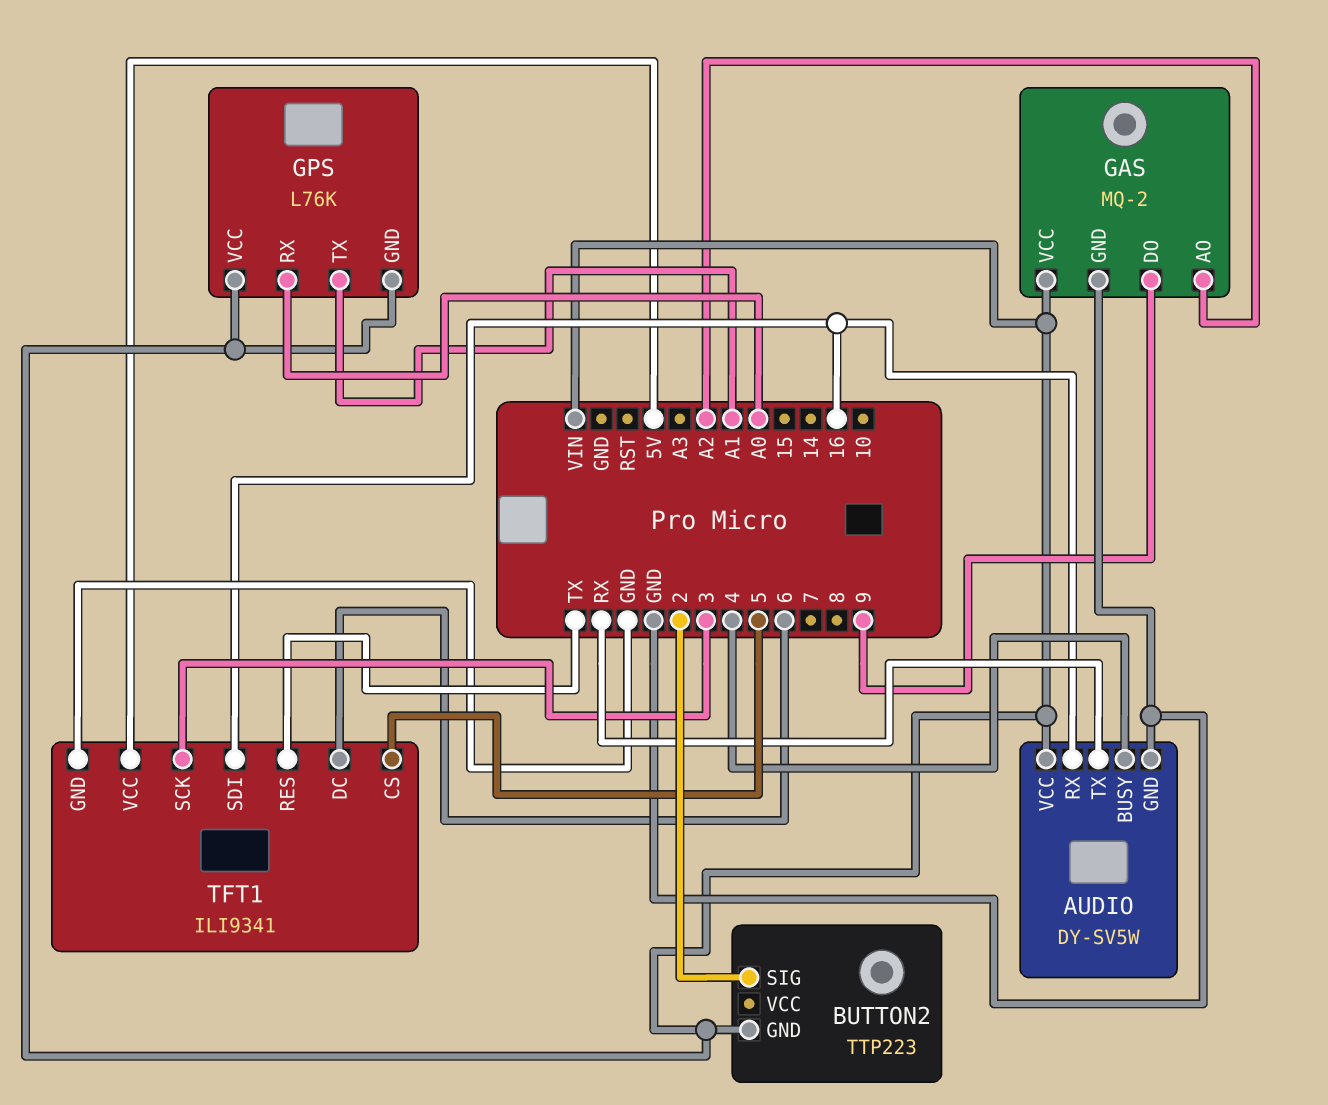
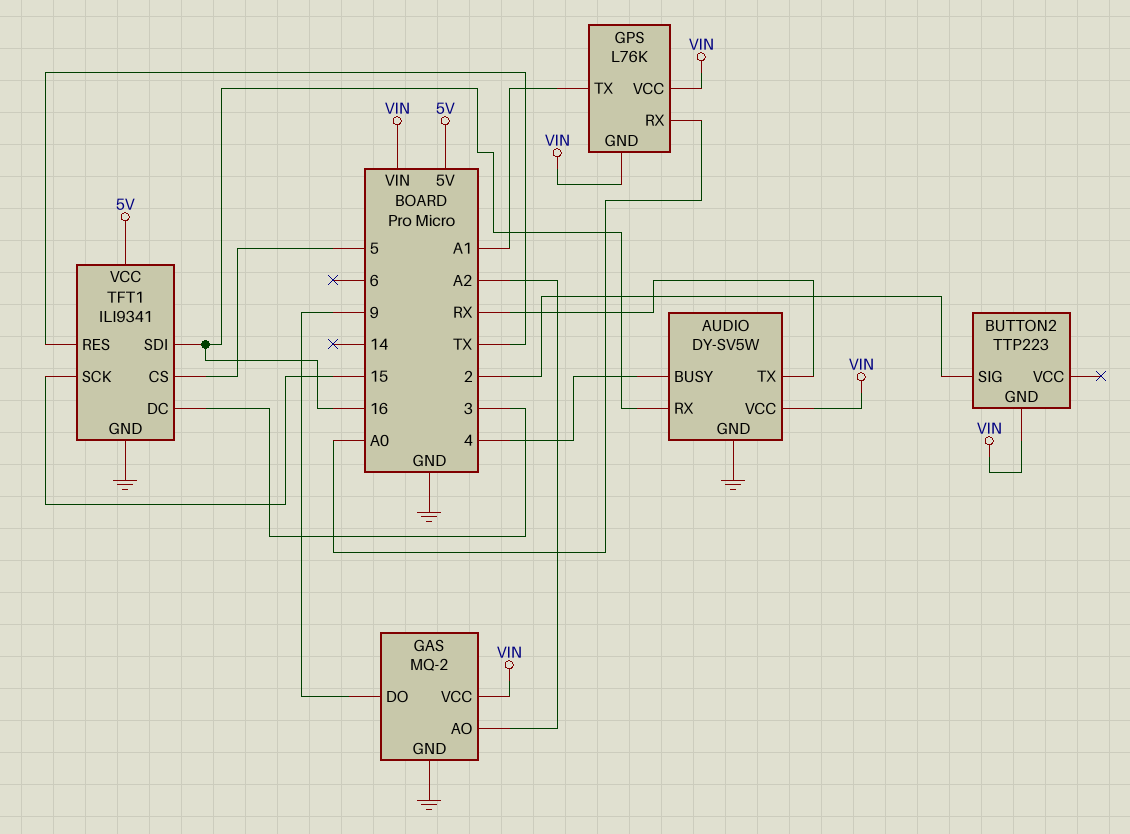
TFT1 pin DC: 6 -> 3
TFT1 pin SCK: 3 -> 15

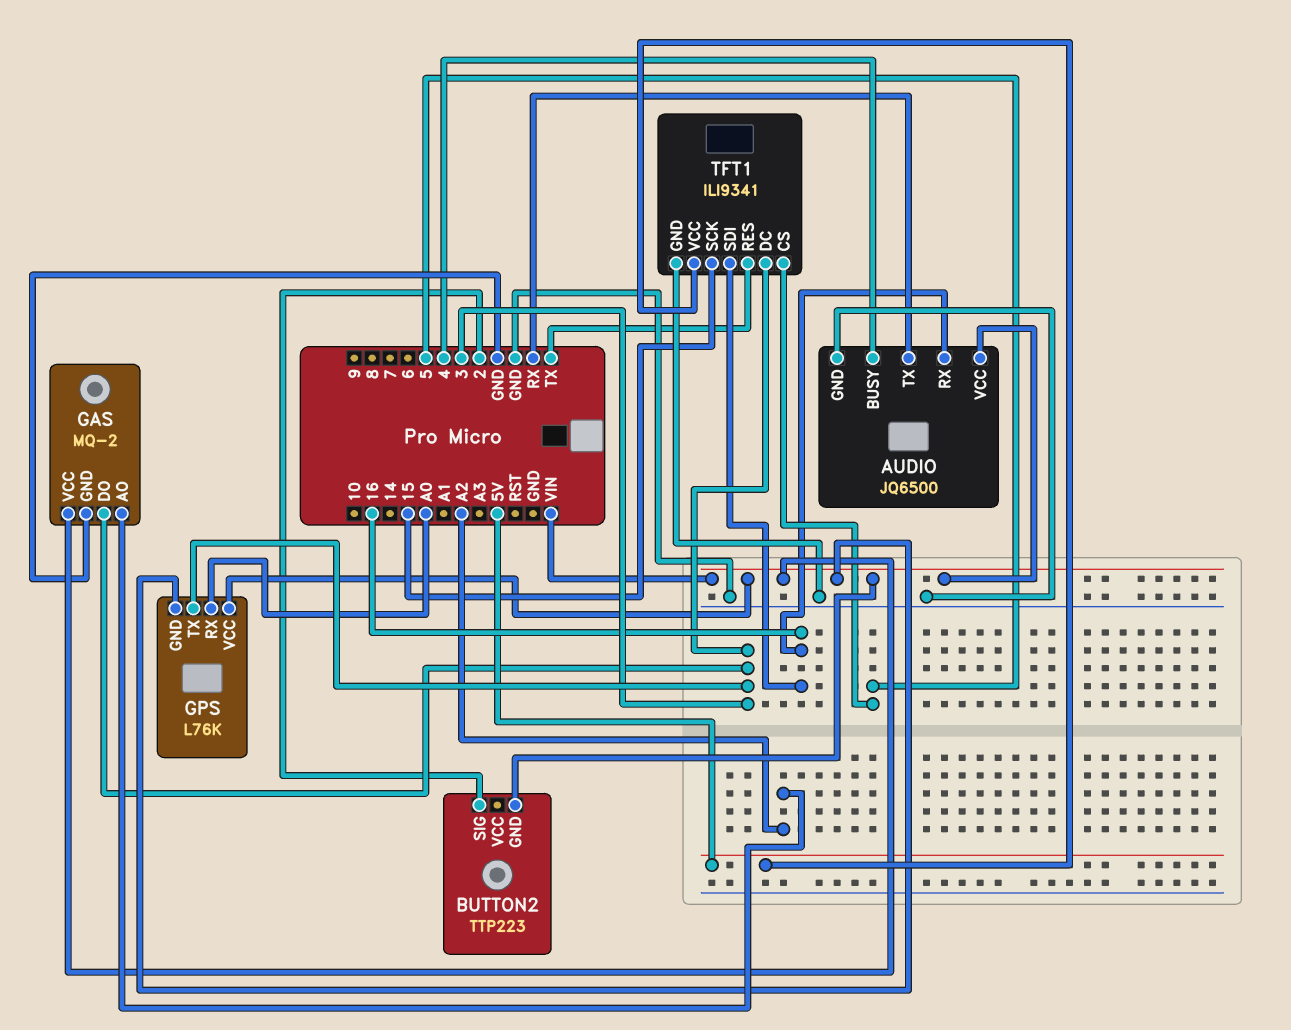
AUDIO: DY-SV5W -> JQ6500
GAS pin DO: 9 -> 3
GPS pin TX: A1 -> 3

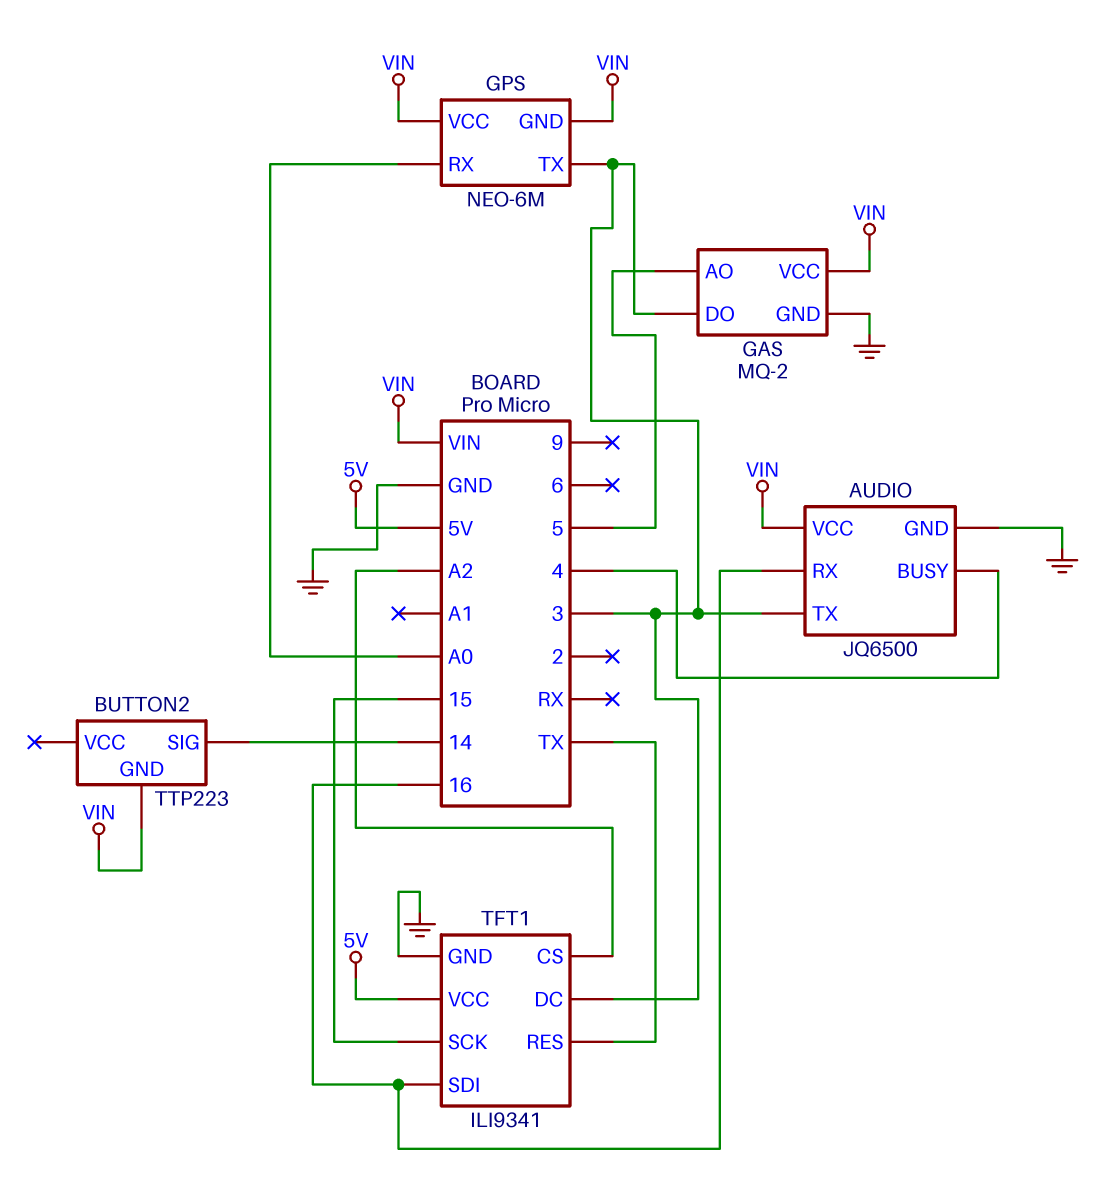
AUDIO pin TX: RX -> 3
BUTTON2 pin SIG: 2 -> 14
GAS pin AO: A2 -> 5
GPS: L76K -> NEO-6M
TFT1 pin CS: 5 -> A2

